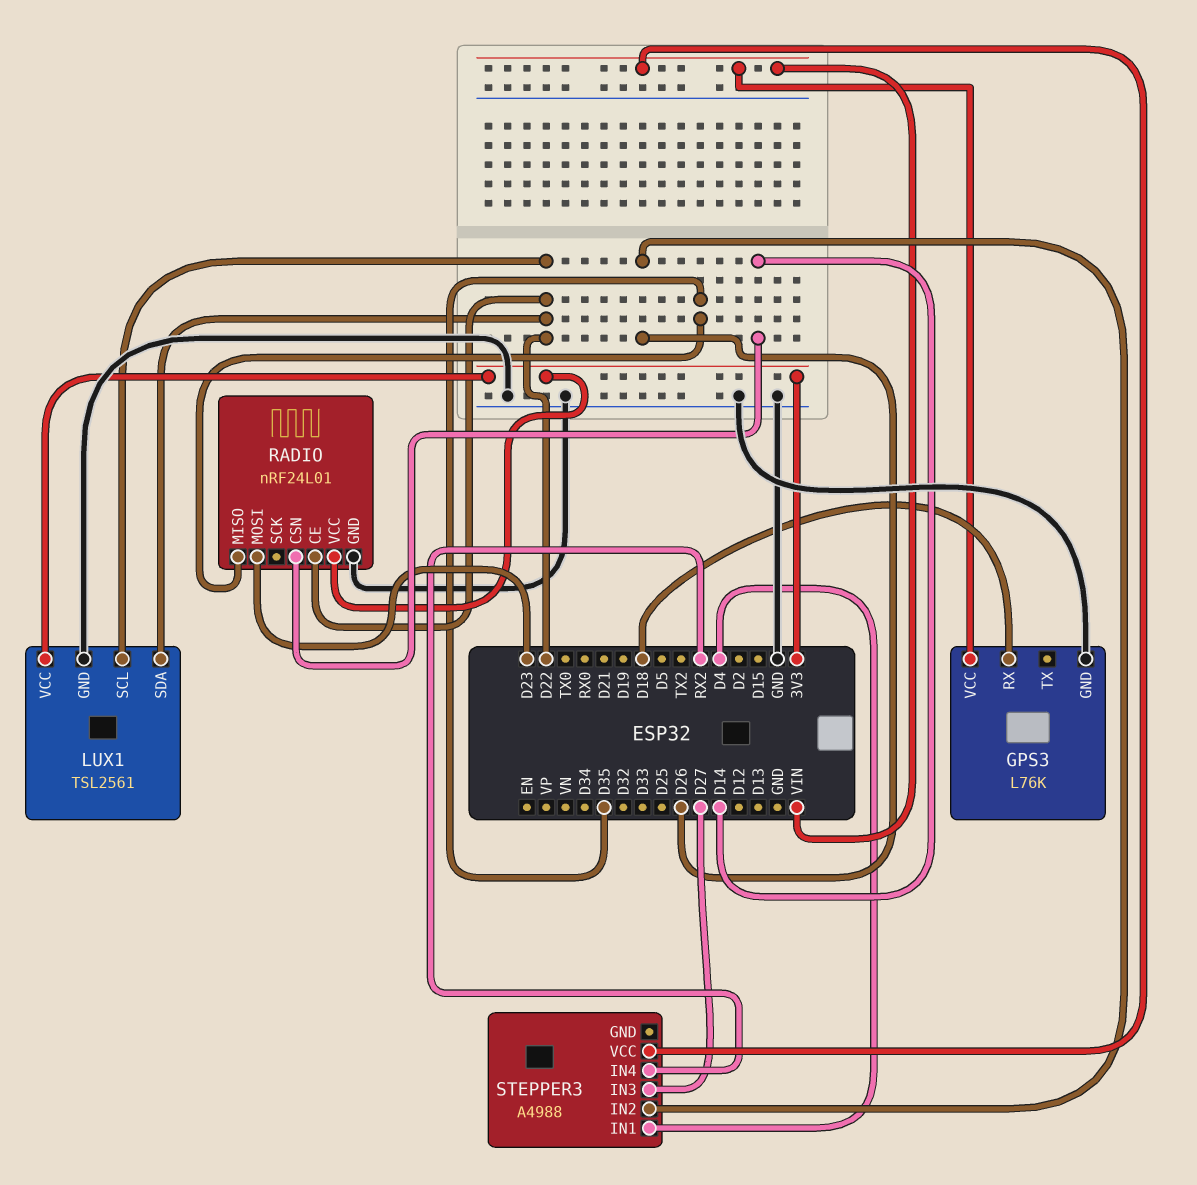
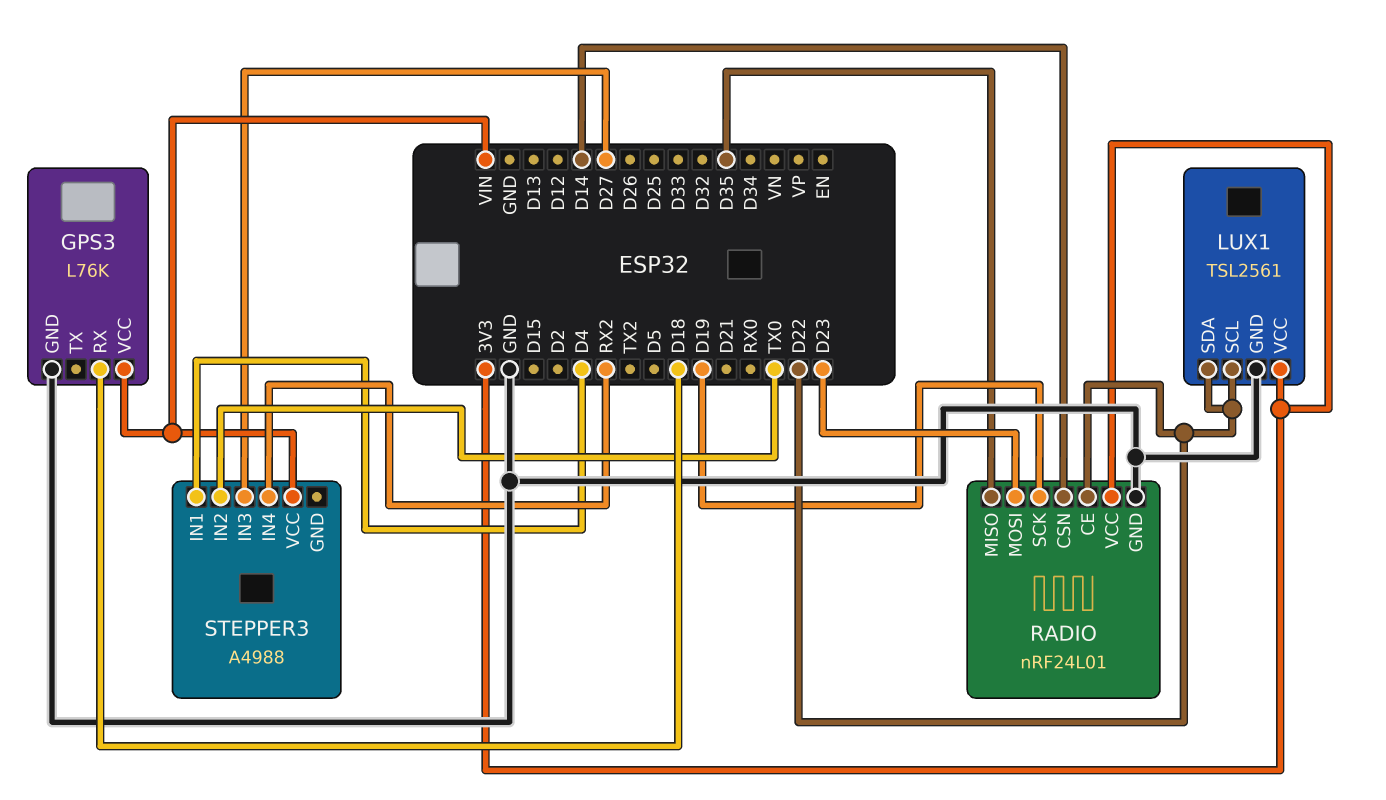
RADIO pin SCK: none -> D19
STEPPER3 pin IN2: D26 -> TX0

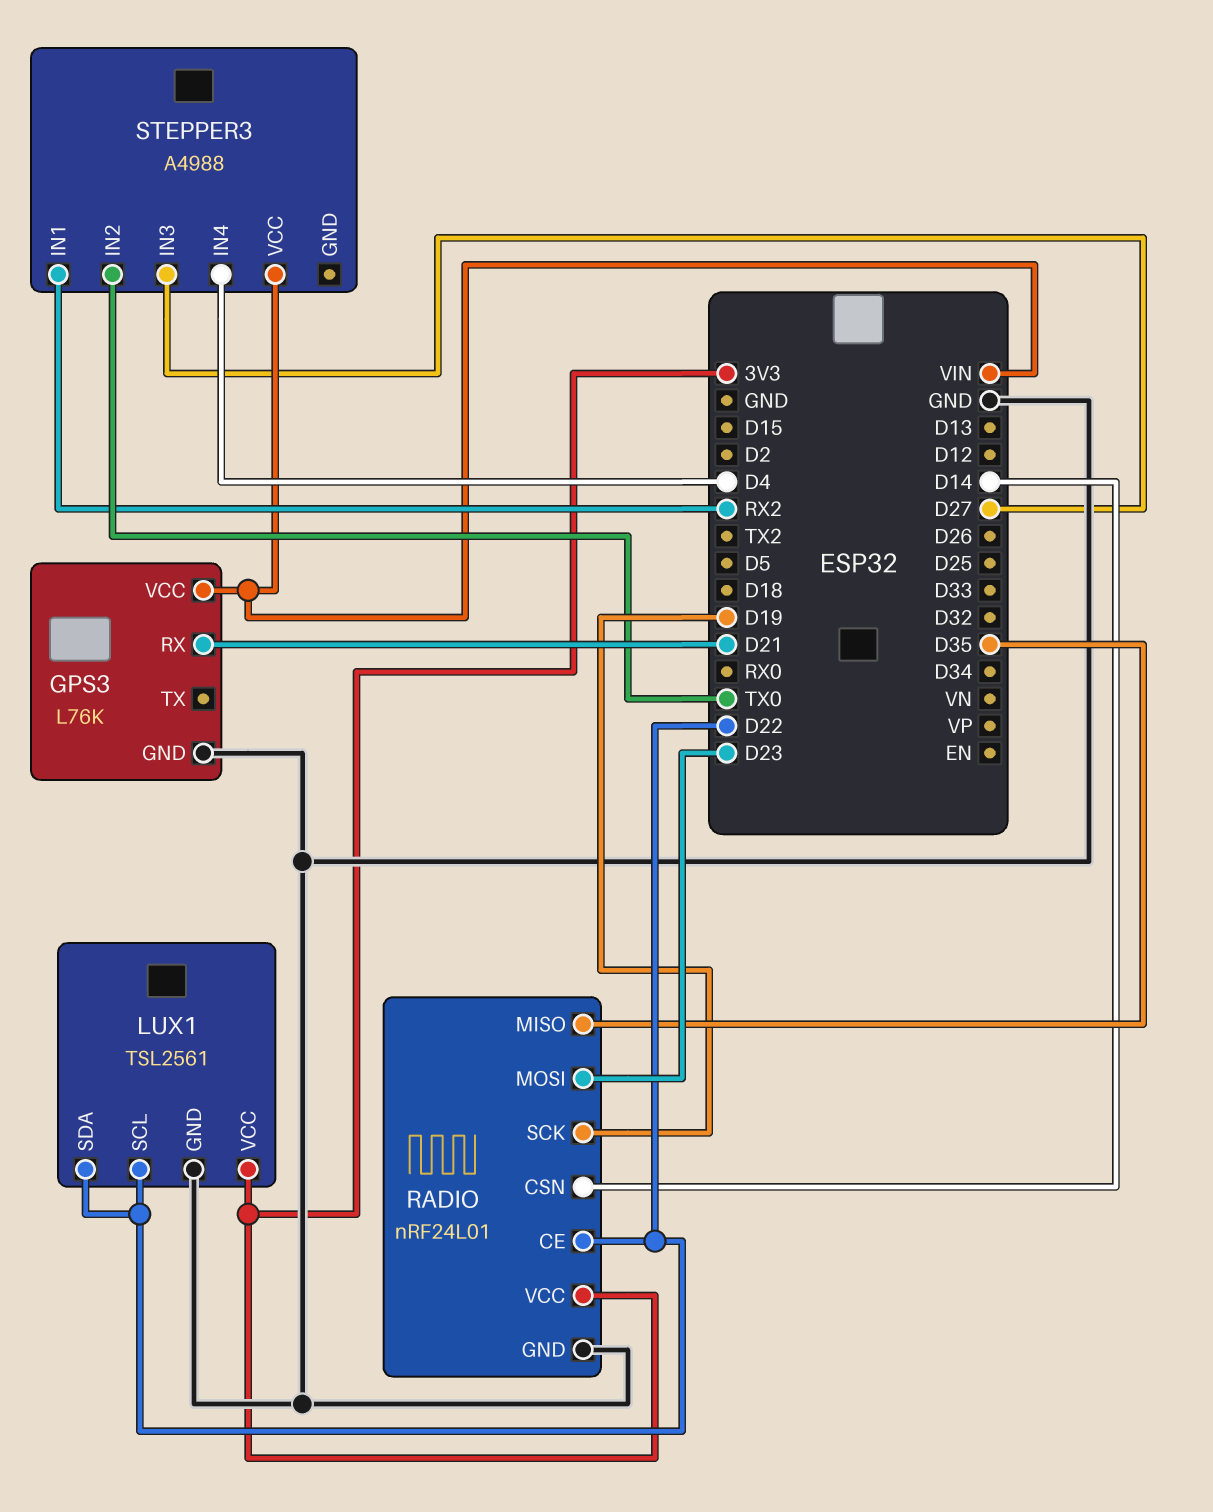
GPS3 pin RX: D18 -> D21
STEPPER3 pin IN1: D4 -> RX2
STEPPER3 pin IN4: RX2 -> D4

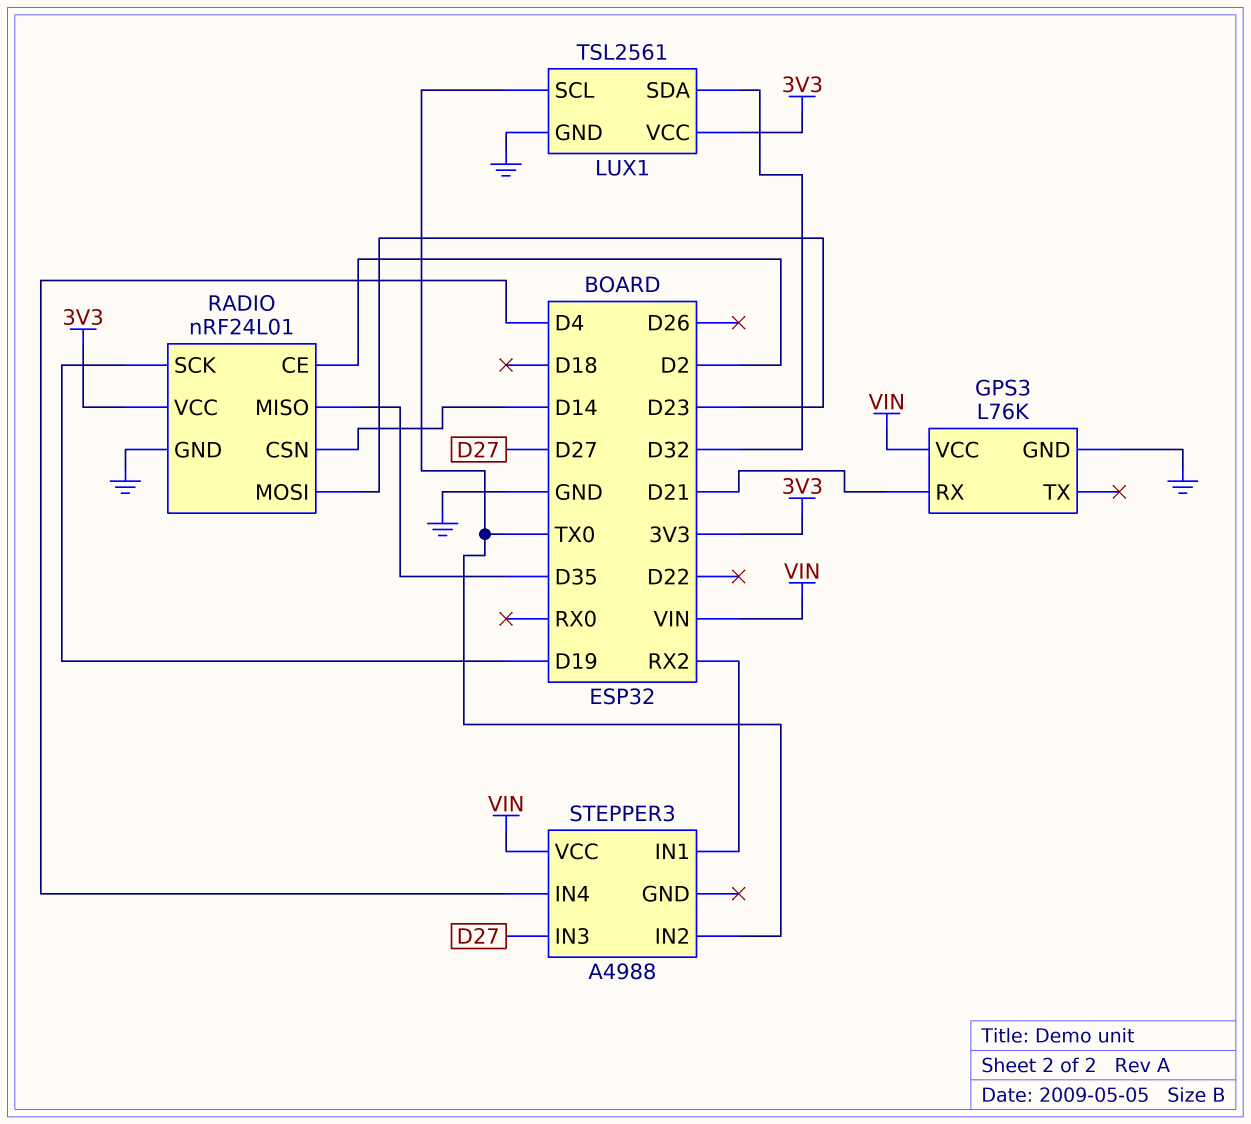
LUX1 pin SCL: D22 -> TX0
LUX1 pin SDA: D22 -> D32
RADIO pin CE: D22 -> D2

